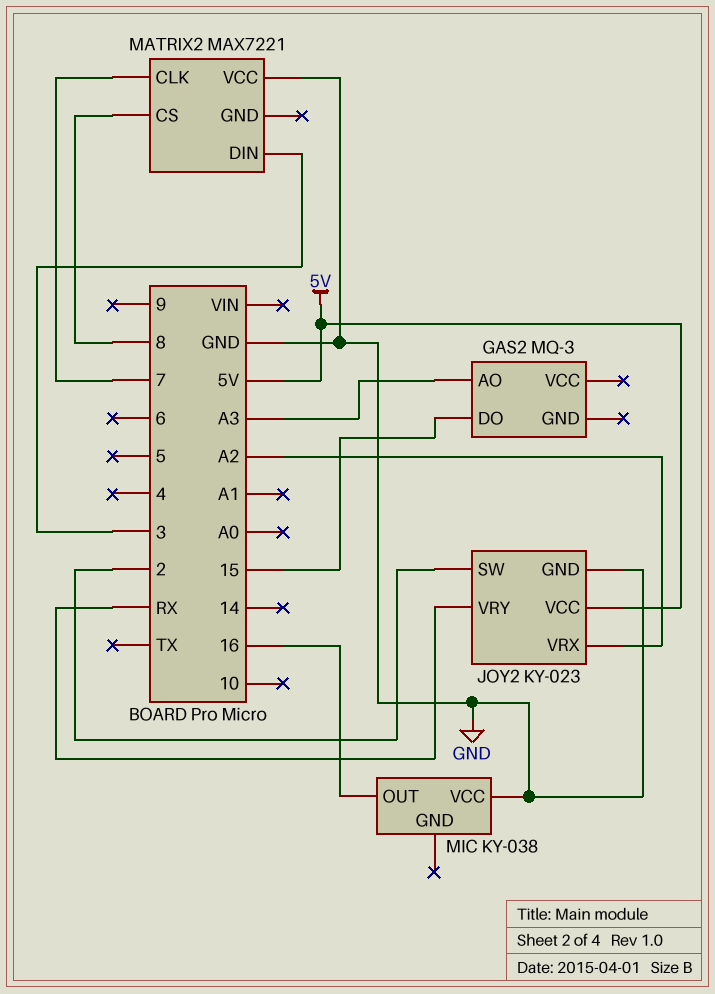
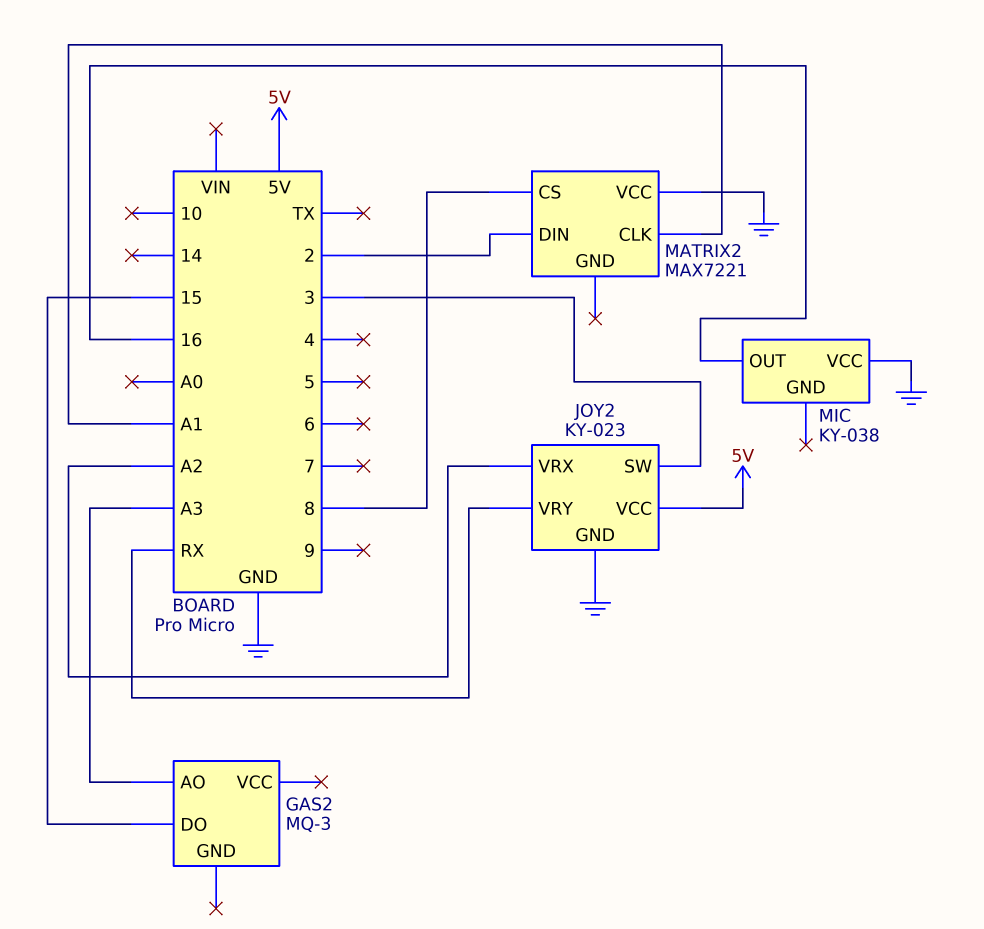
JOY2 pin SW: 2 -> 3
MATRIX2 pin CLK: 7 -> A1
MATRIX2 pin DIN: 3 -> 2

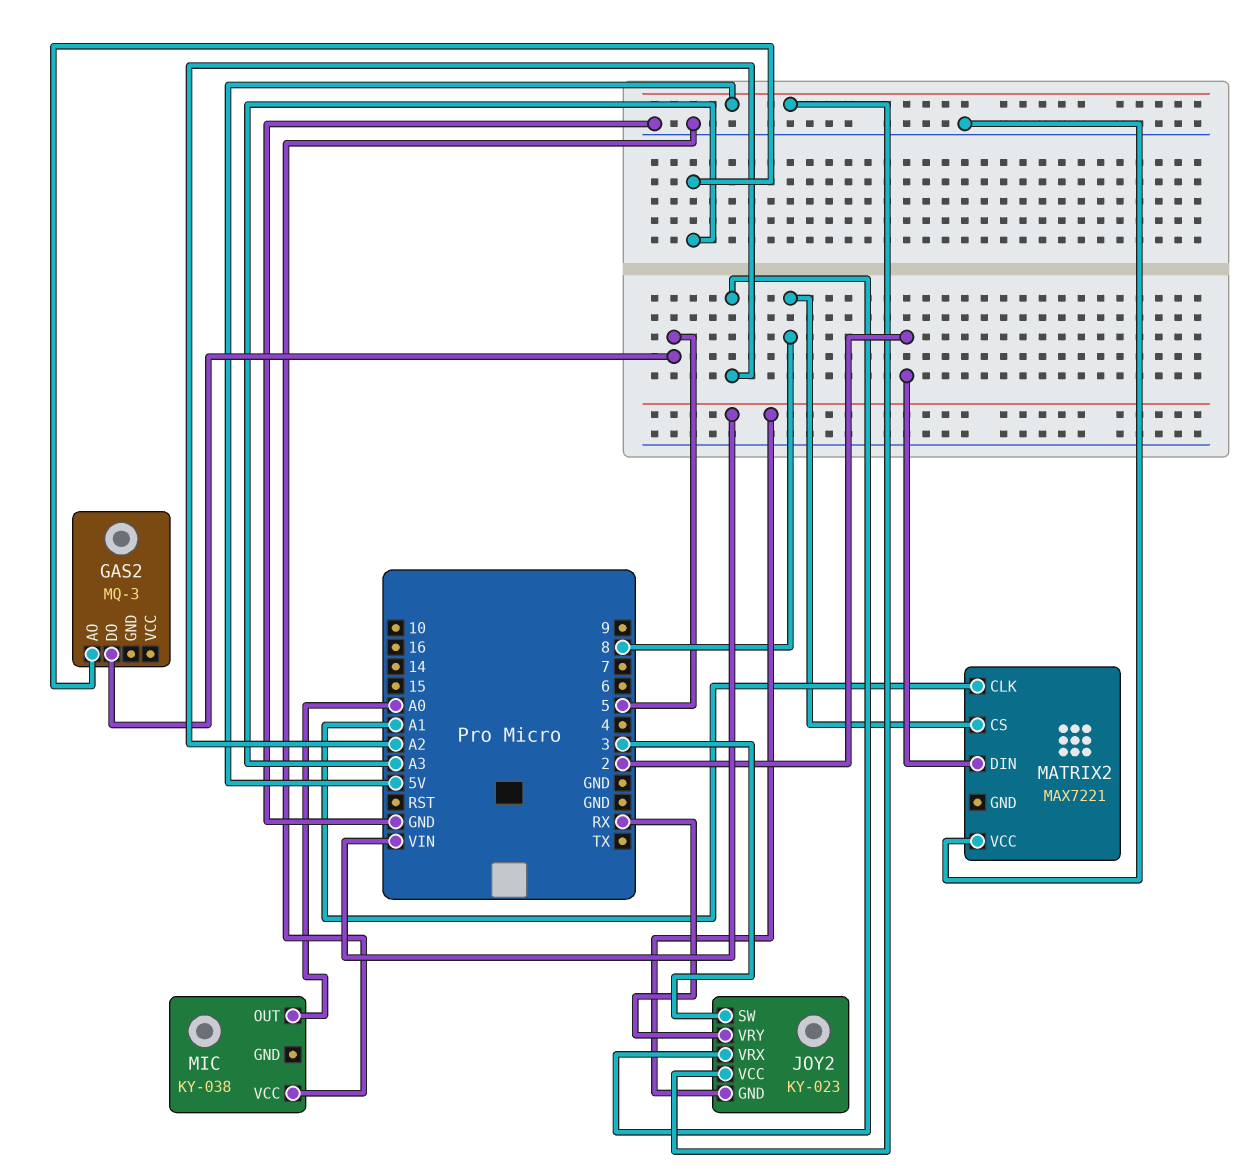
GAS2 pin DO: 15 -> 5
JOY2 pin GND: GND -> VIN
MIC pin OUT: 16 -> A0

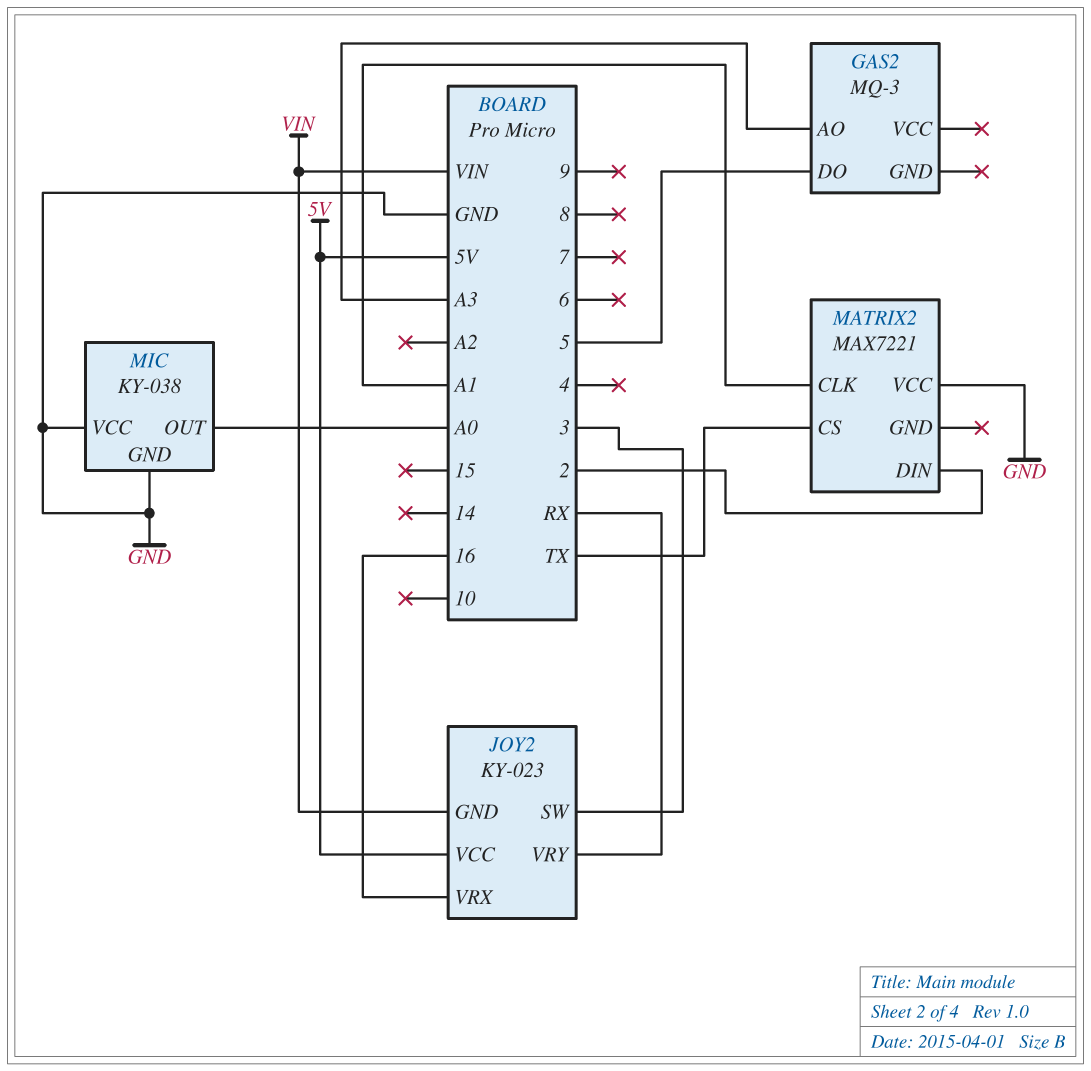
JOY2 pin VRX: A2 -> 16
MATRIX2 pin CS: 8 -> TX
MIC pin GND: none -> GND

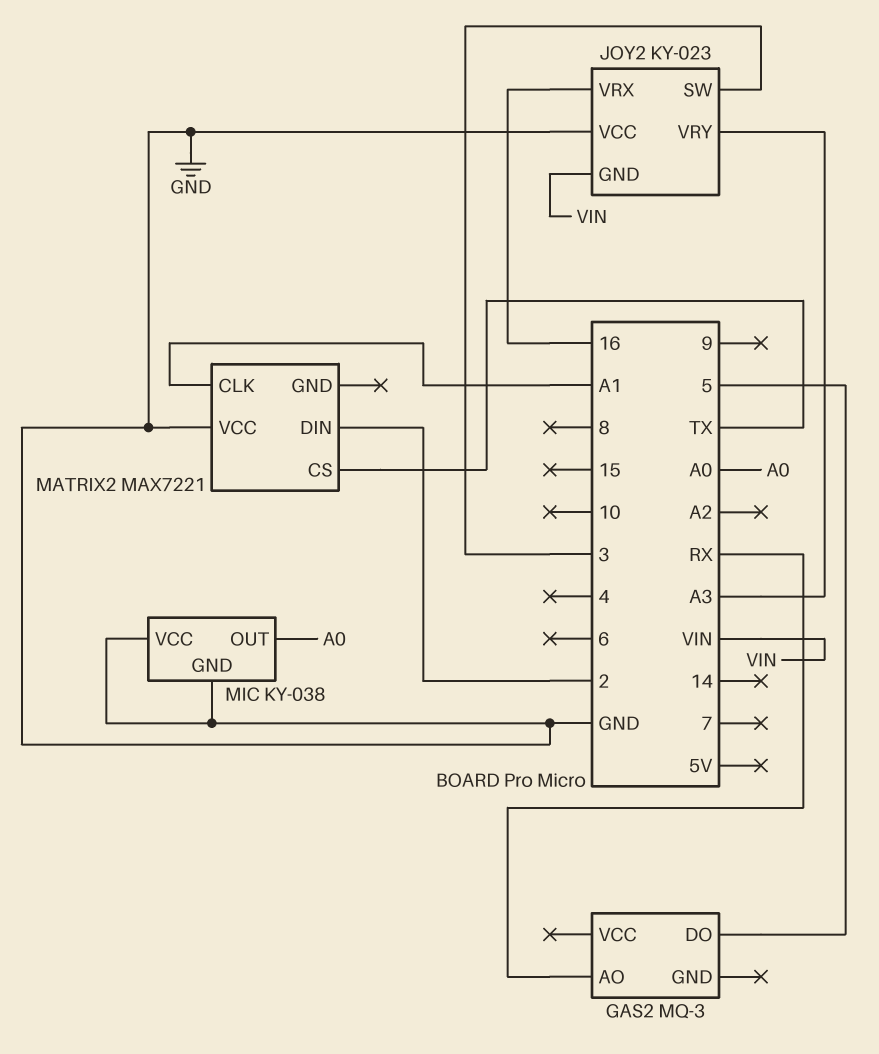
GAS2 pin AO: A3 -> RX
JOY2 pin VCC: 5V -> GND
JOY2 pin VRY: RX -> A3

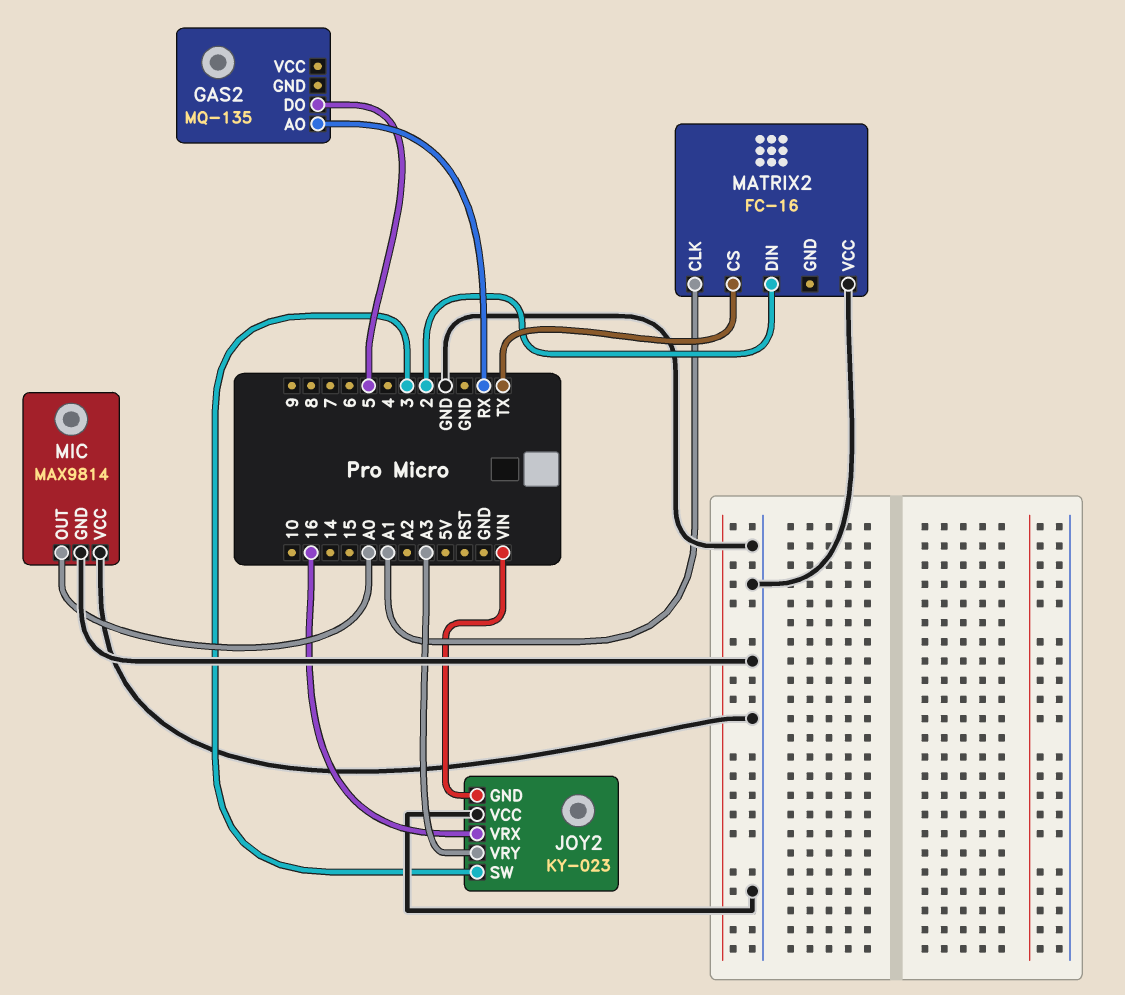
GAS2: MQ-3 -> MQ-135
MATRIX2: MAX7221 -> FC-16
MIC: KY-038 -> MAX9814

